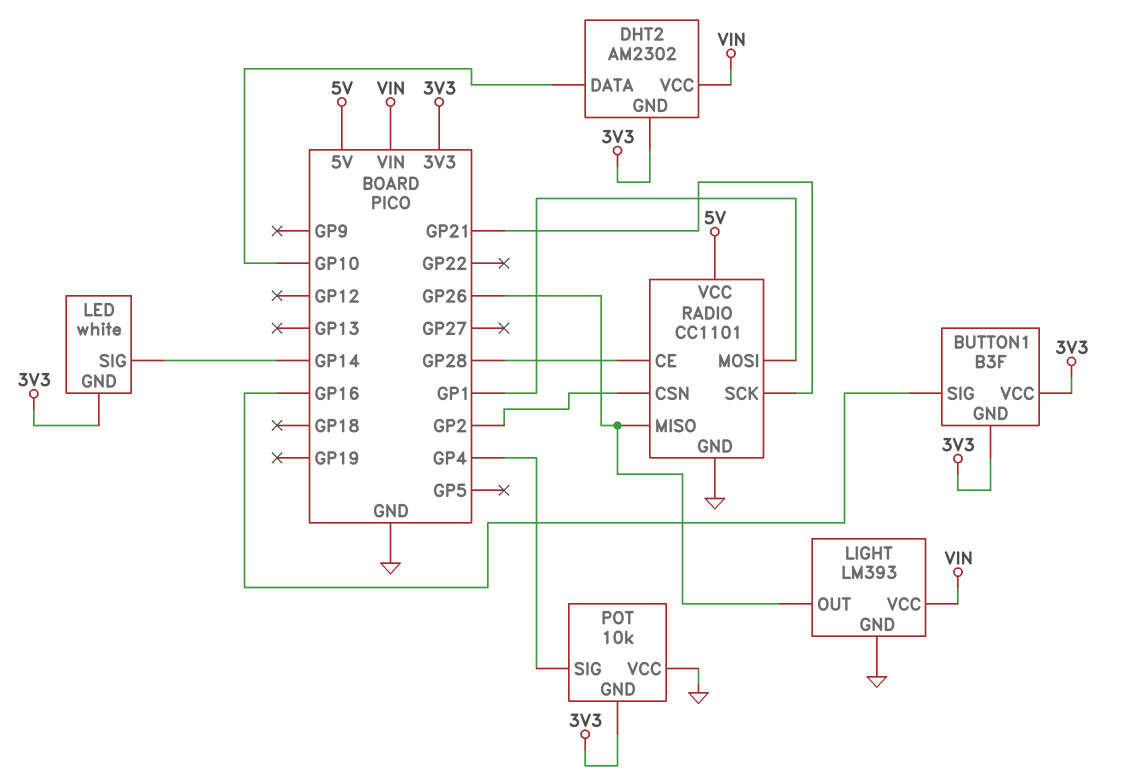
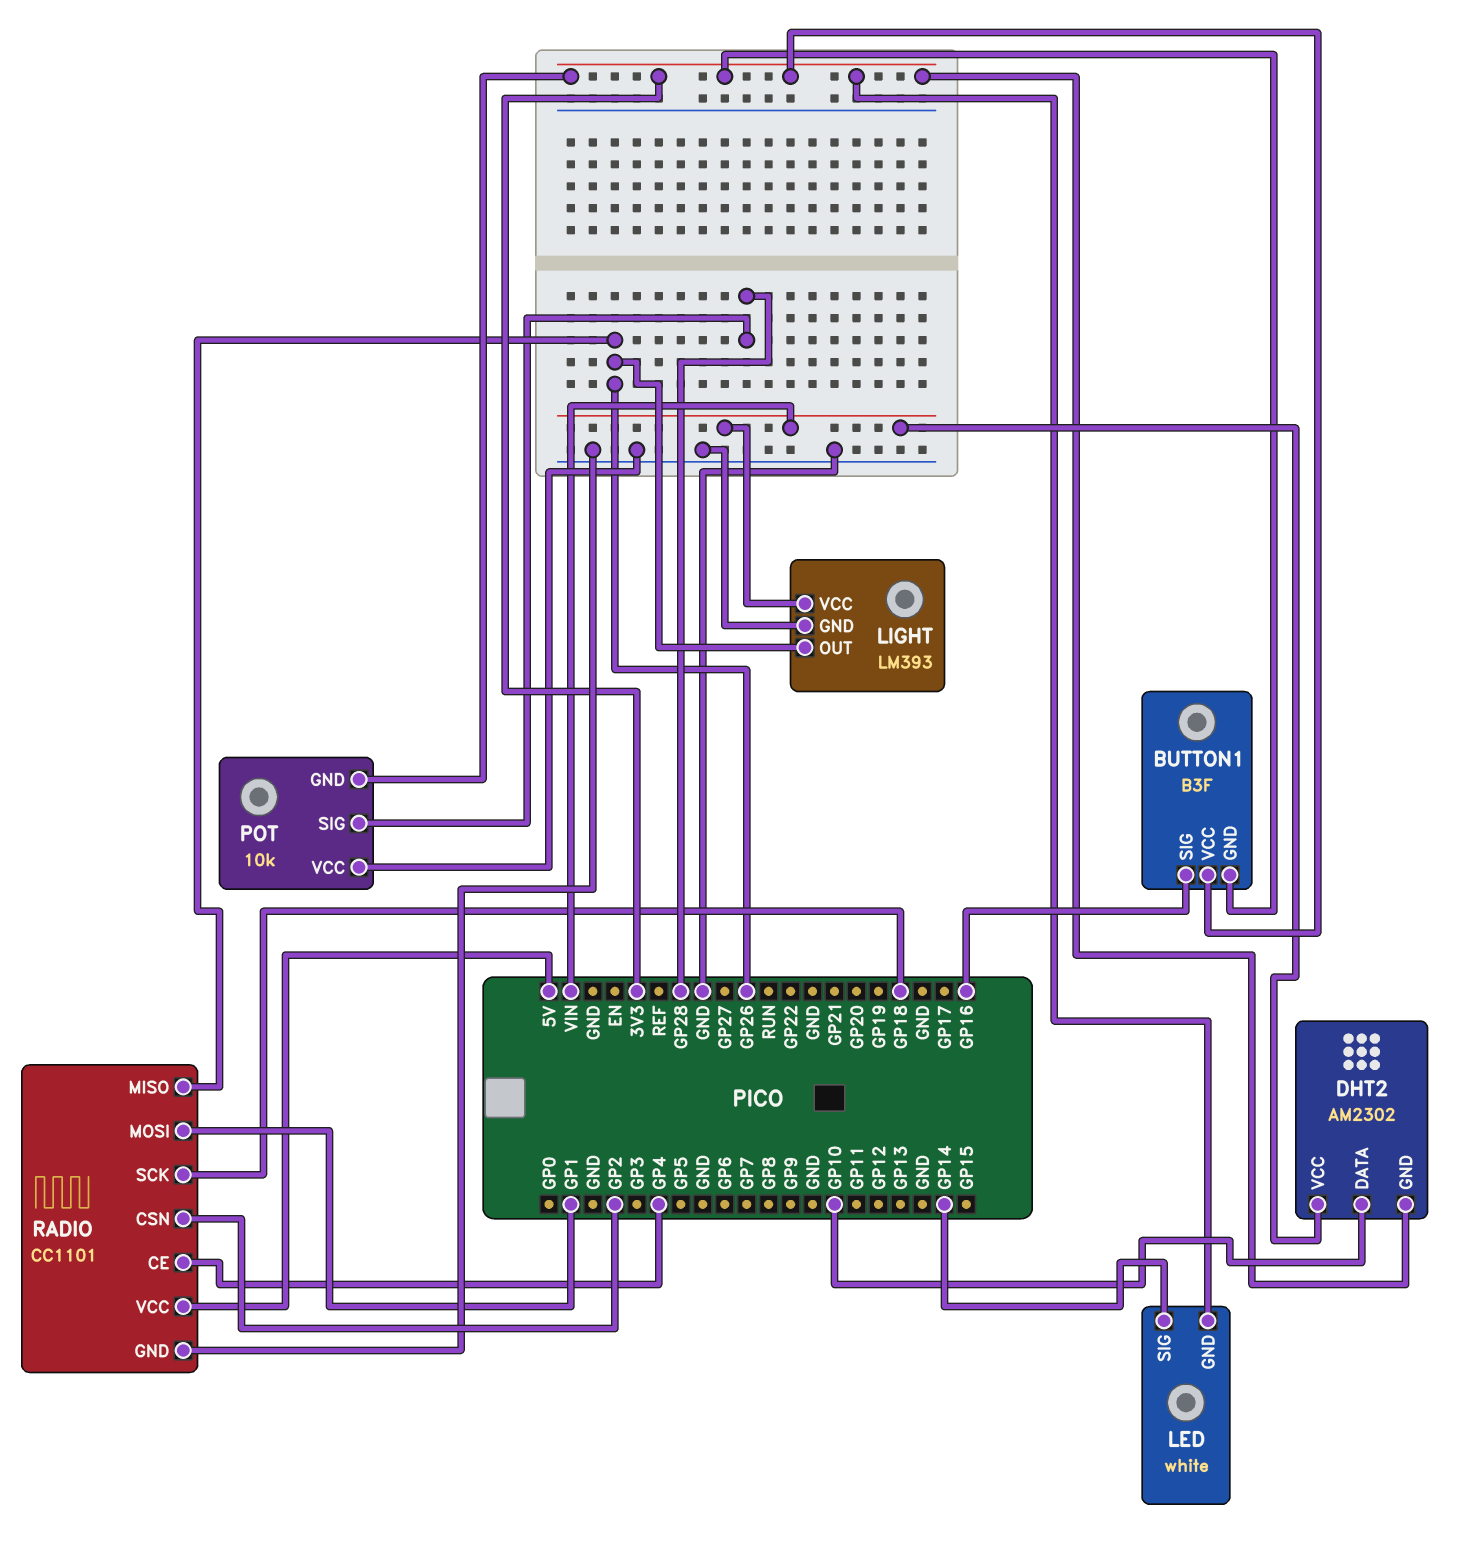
POT pin SIG: GP4 -> GP28
RADIO pin CE: GP28 -> GP4
RADIO pin SCK: GP21 -> GP18

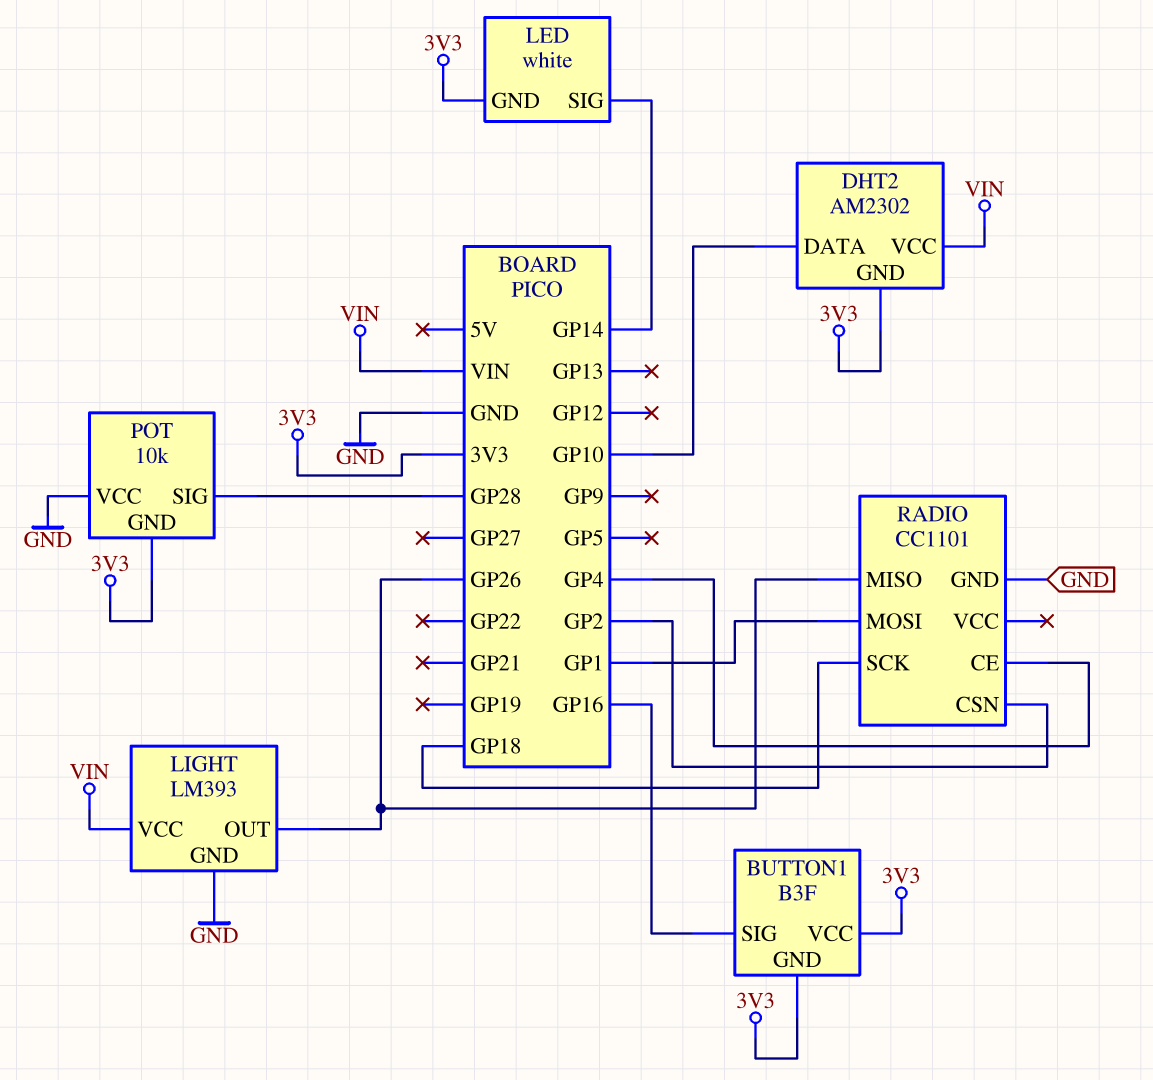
RADIO pin VCC: 5V -> none

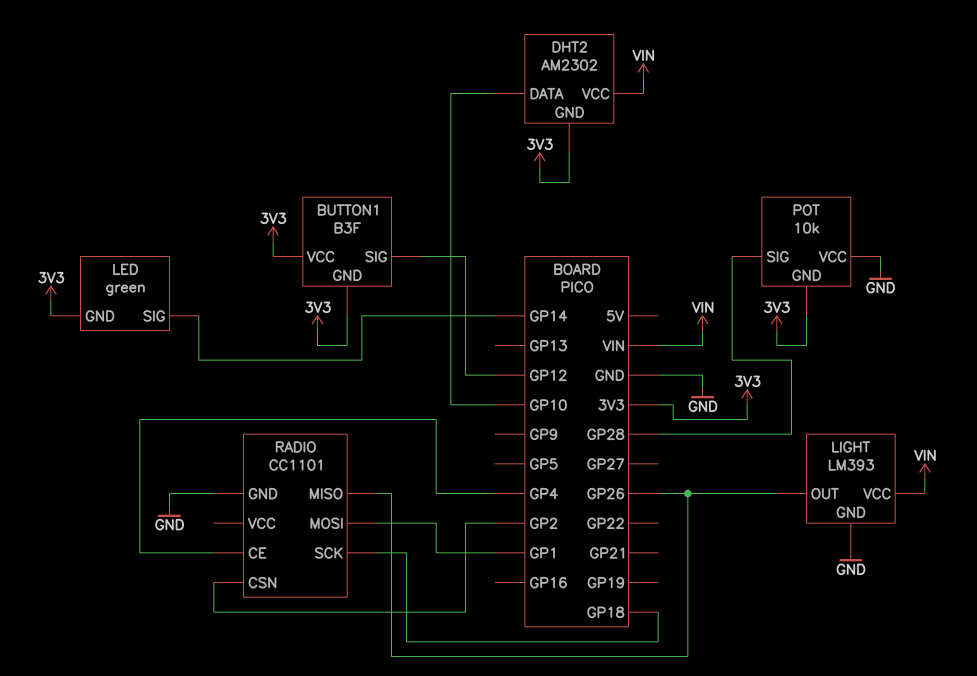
BUTTON1 pin SIG: GP16 -> GP12
LED: white -> green

